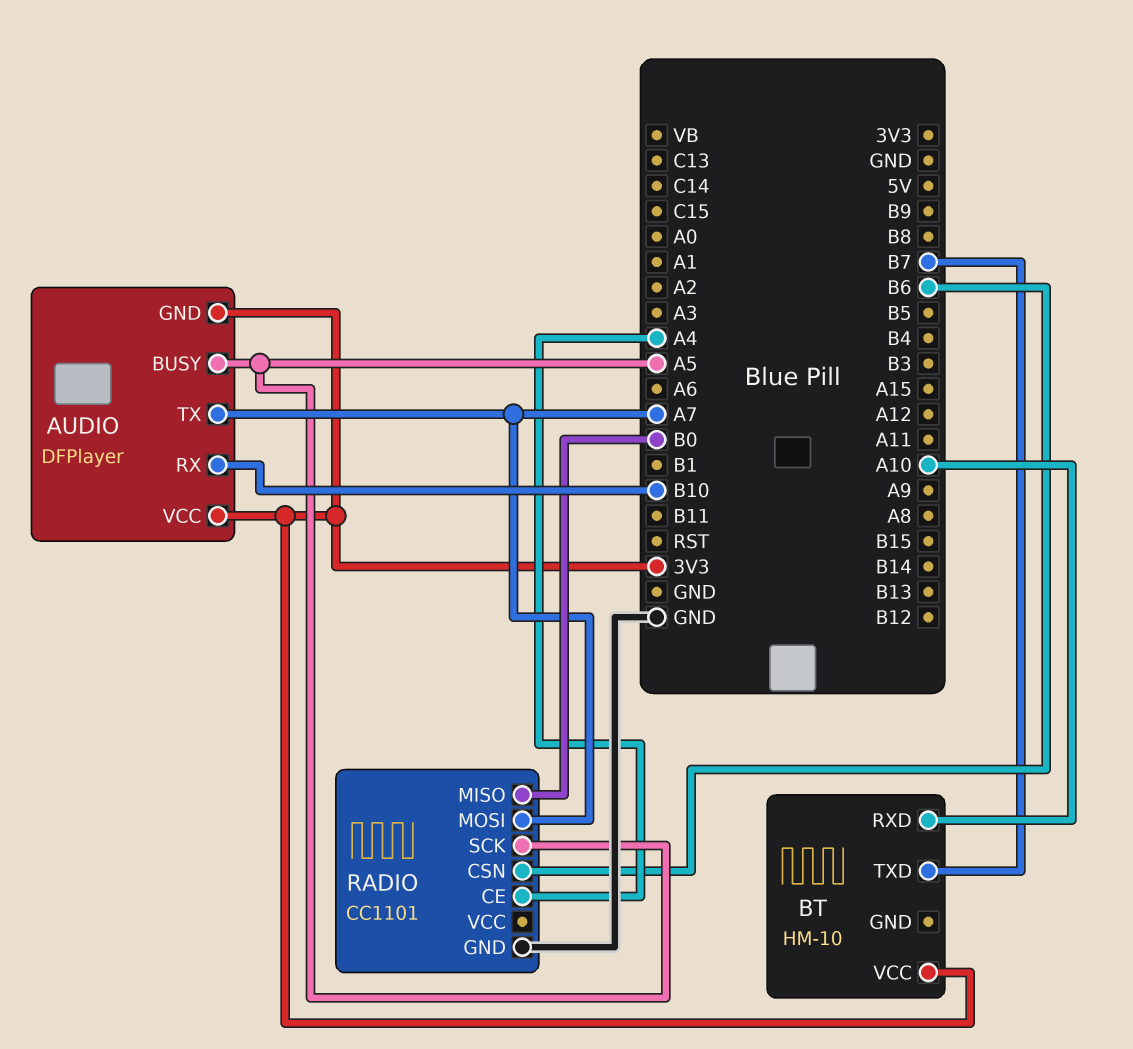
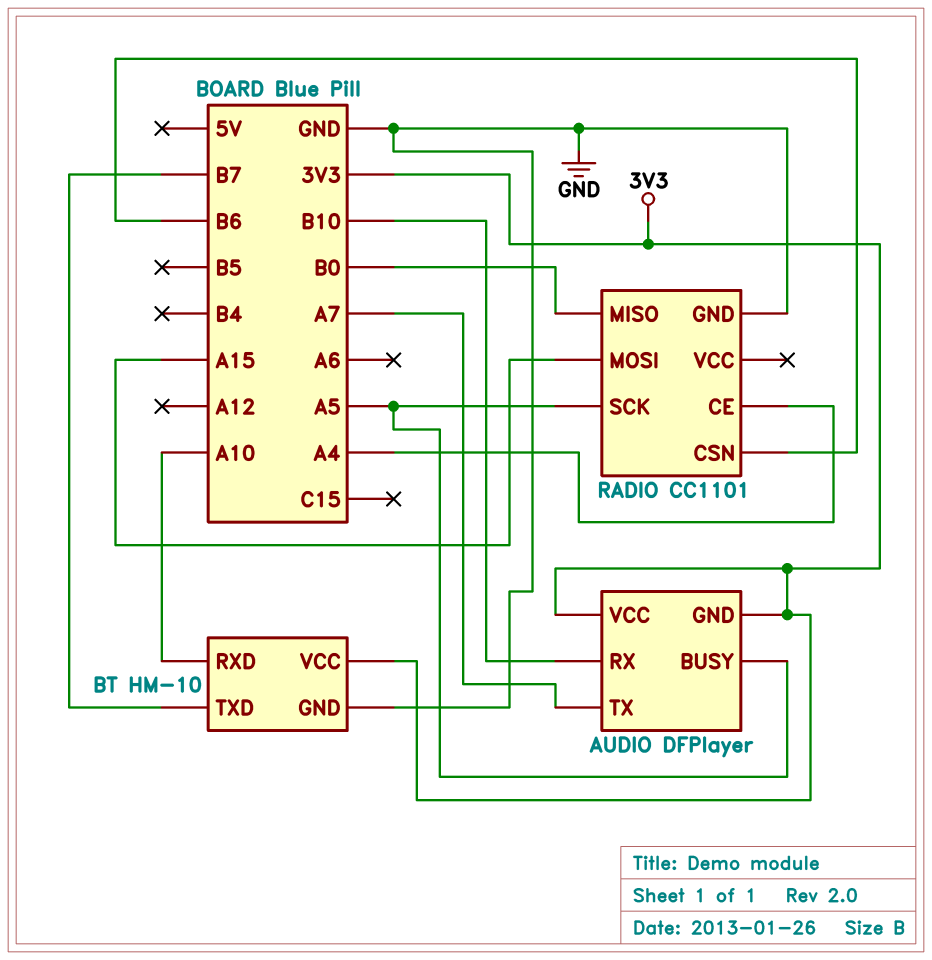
BT pin GND: none -> GND
RADIO pin MOSI: A7 -> A15

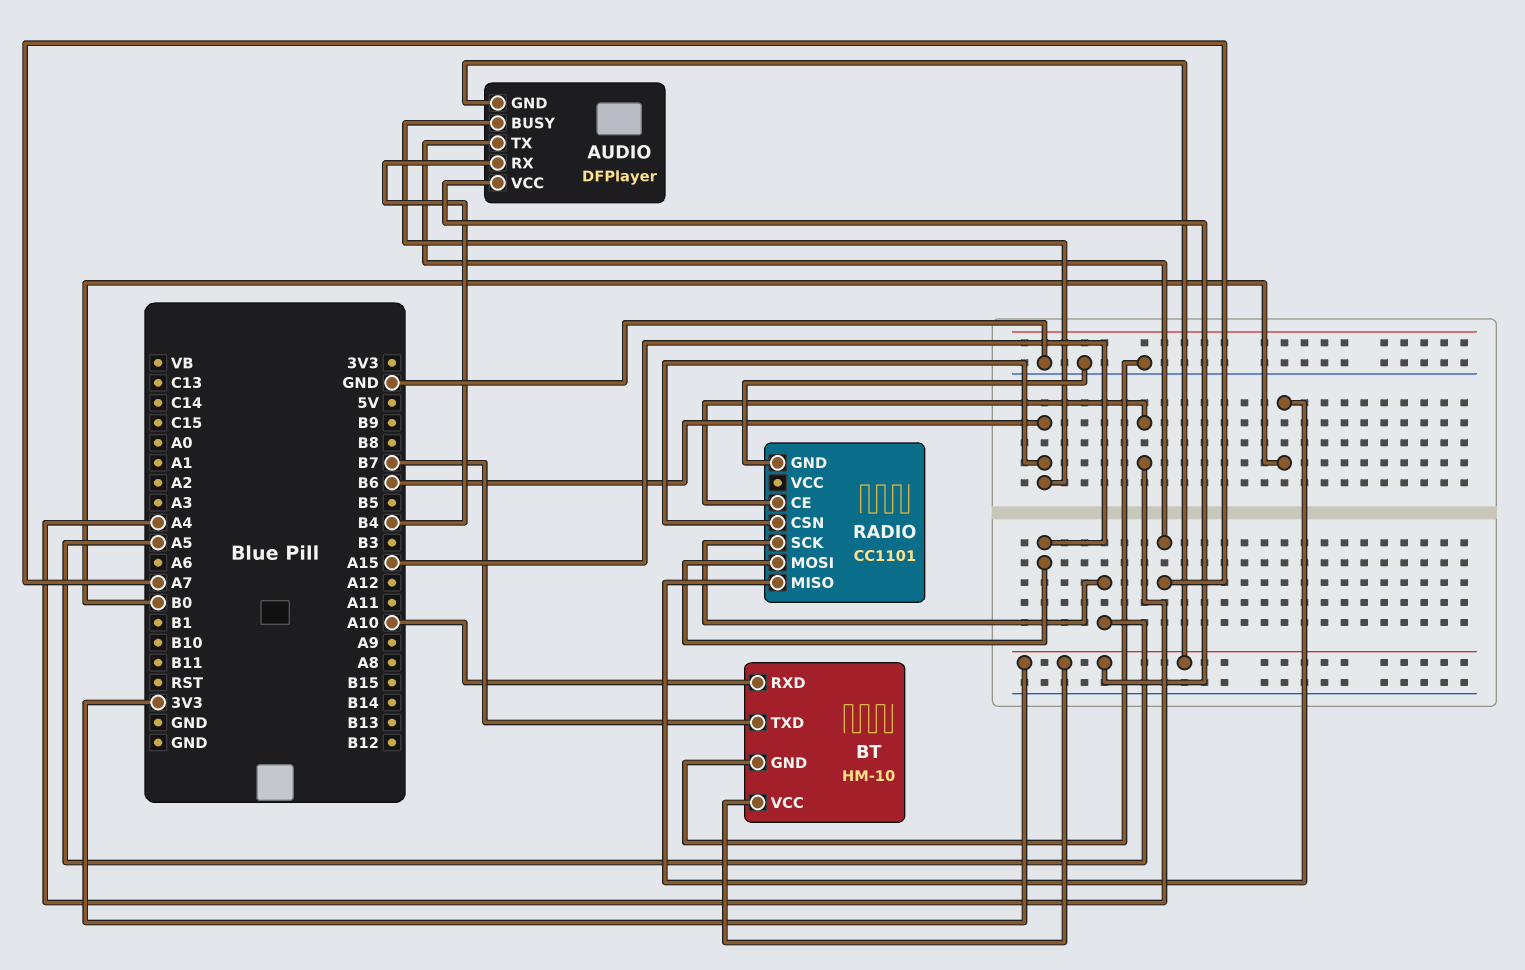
AUDIO pin BUSY: A5 -> B6
AUDIO pin RX: B10 -> B4

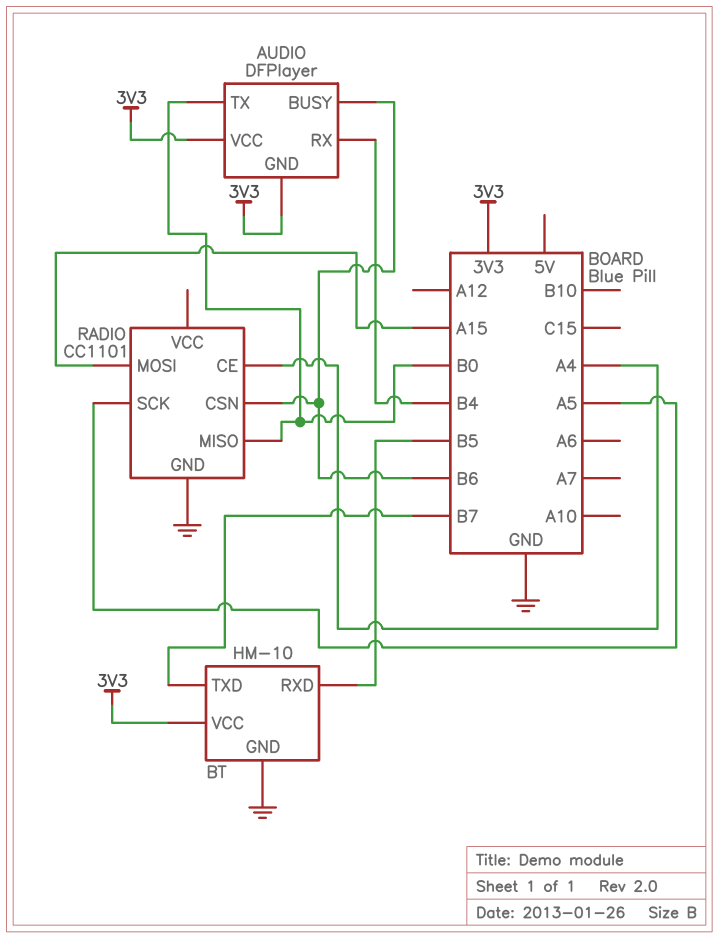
AUDIO pin TX: A7 -> B0
BT pin RXD: A10 -> B5

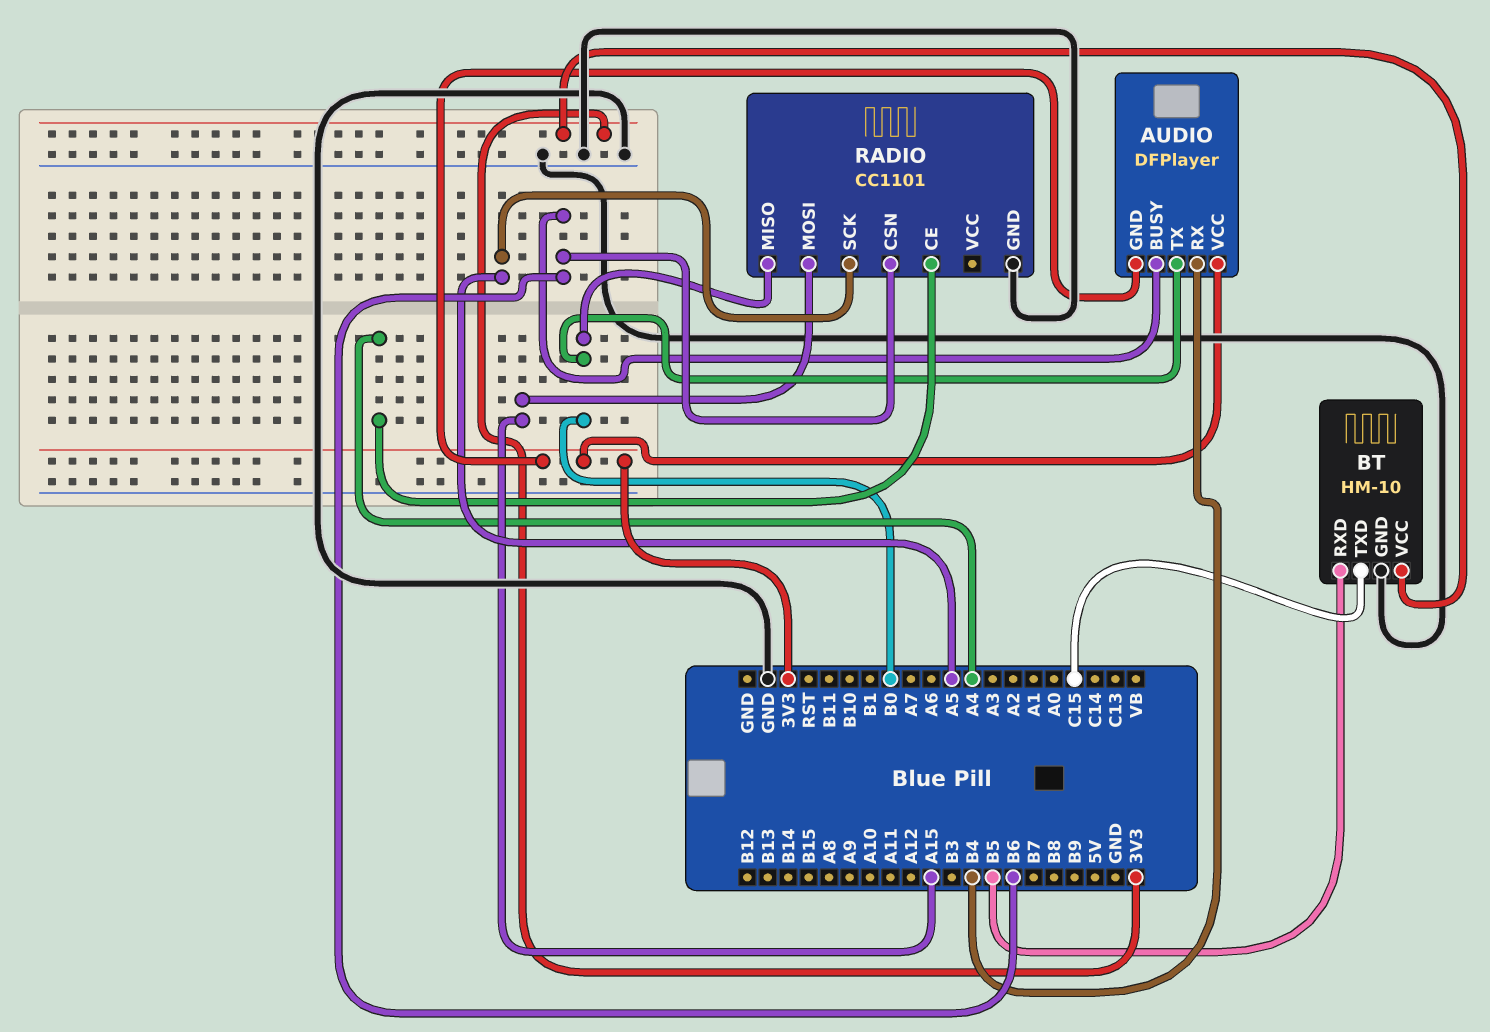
BT pin TXD: B7 -> C15

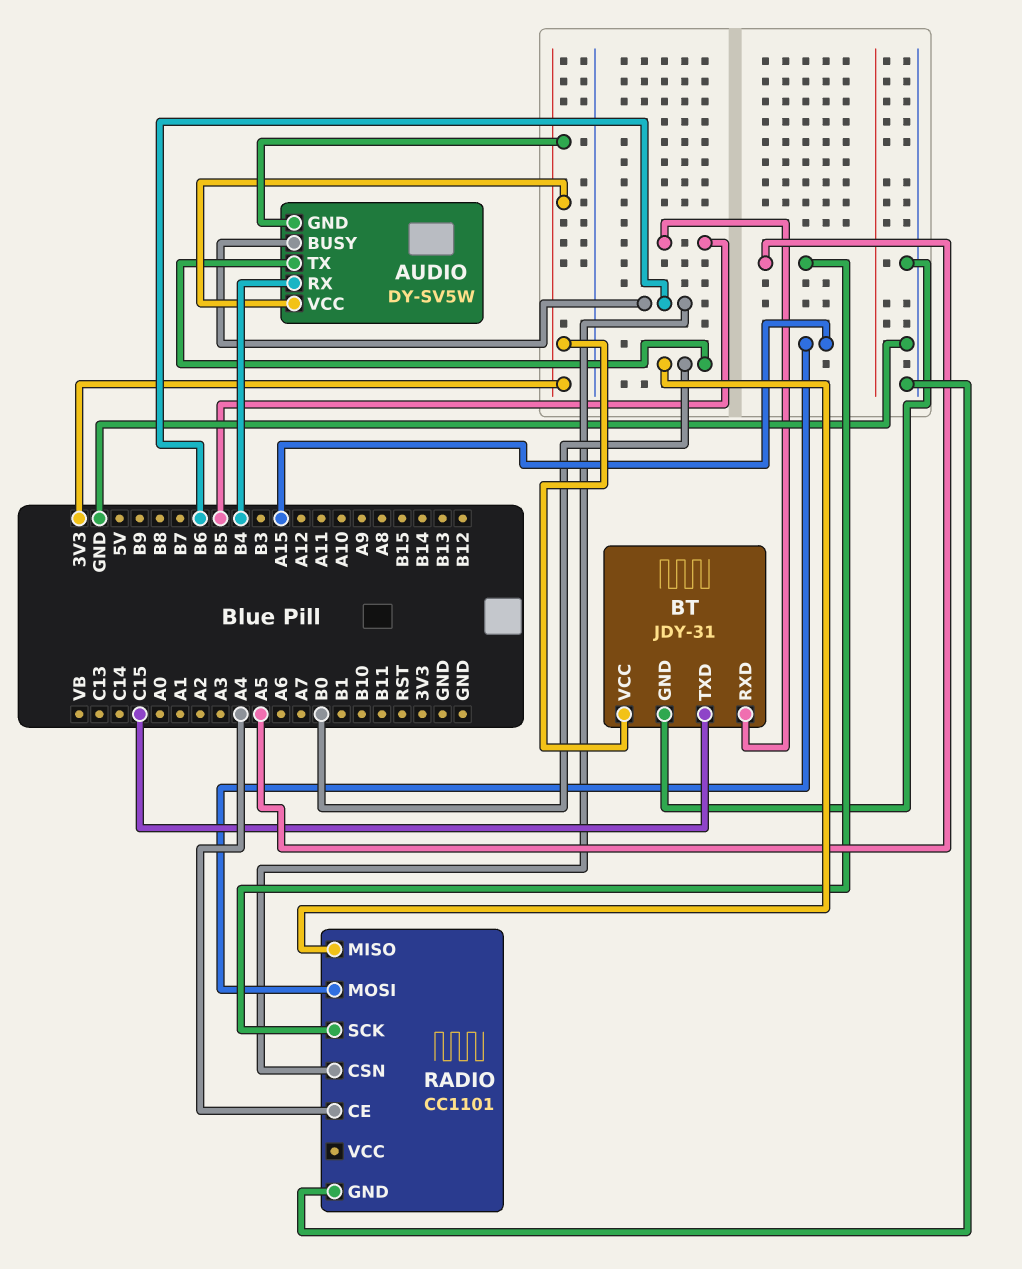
AUDIO: DFPlayer -> DY-SV5W
BT: HM-10 -> JDY-31

